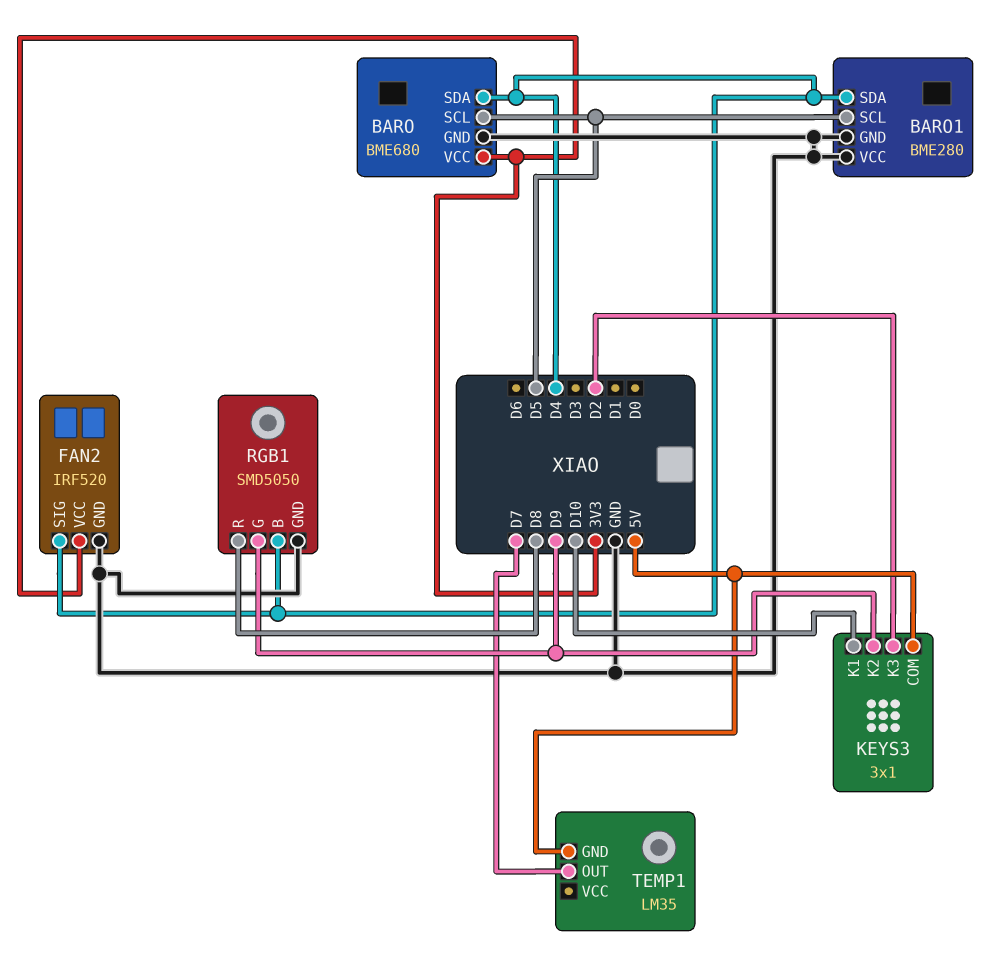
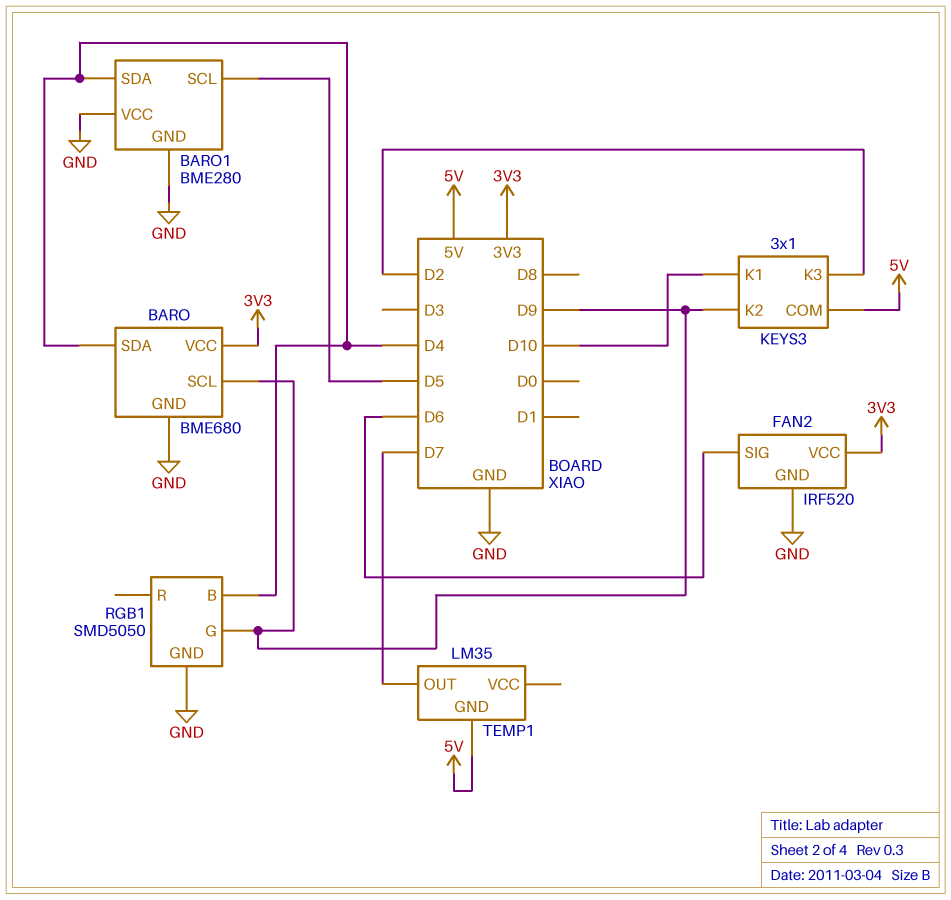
BARO pin SCL: D5 -> D9
FAN2 pin SIG: D4 -> D6
RGB1 pin R: D8 -> none

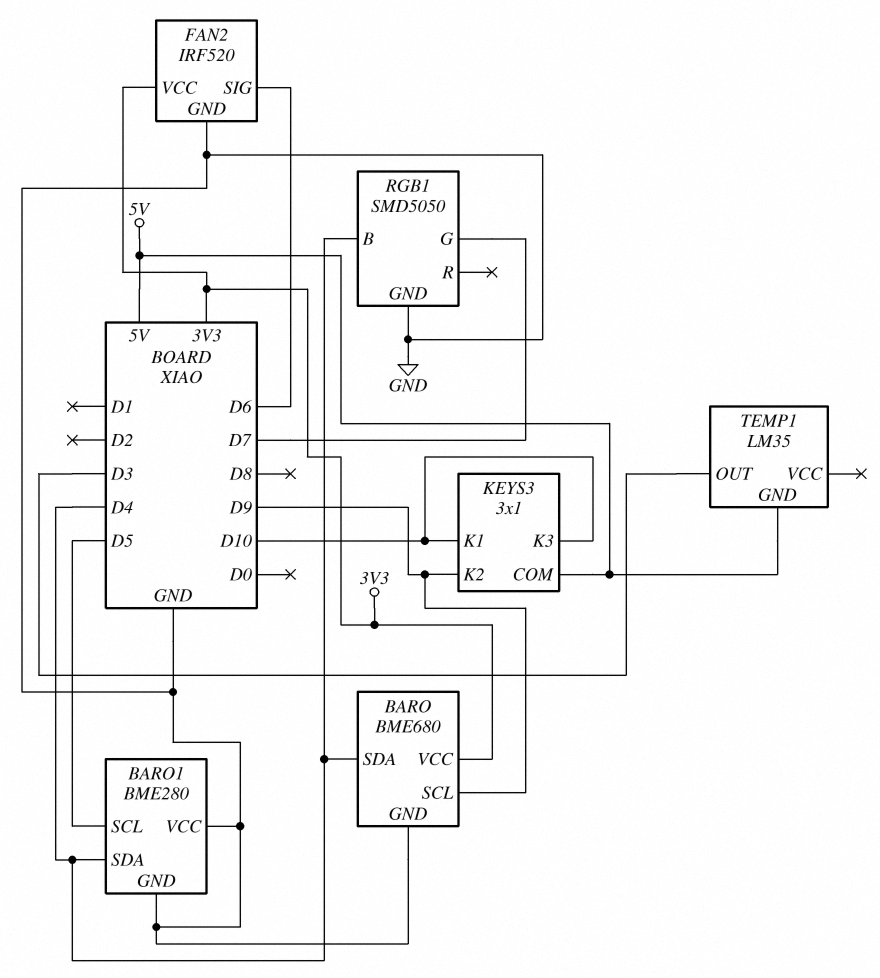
KEYS3 pin K3: D2 -> D10
RGB1 pin G: D9 -> D7
TEMP1 pin OUT: D7 -> D3

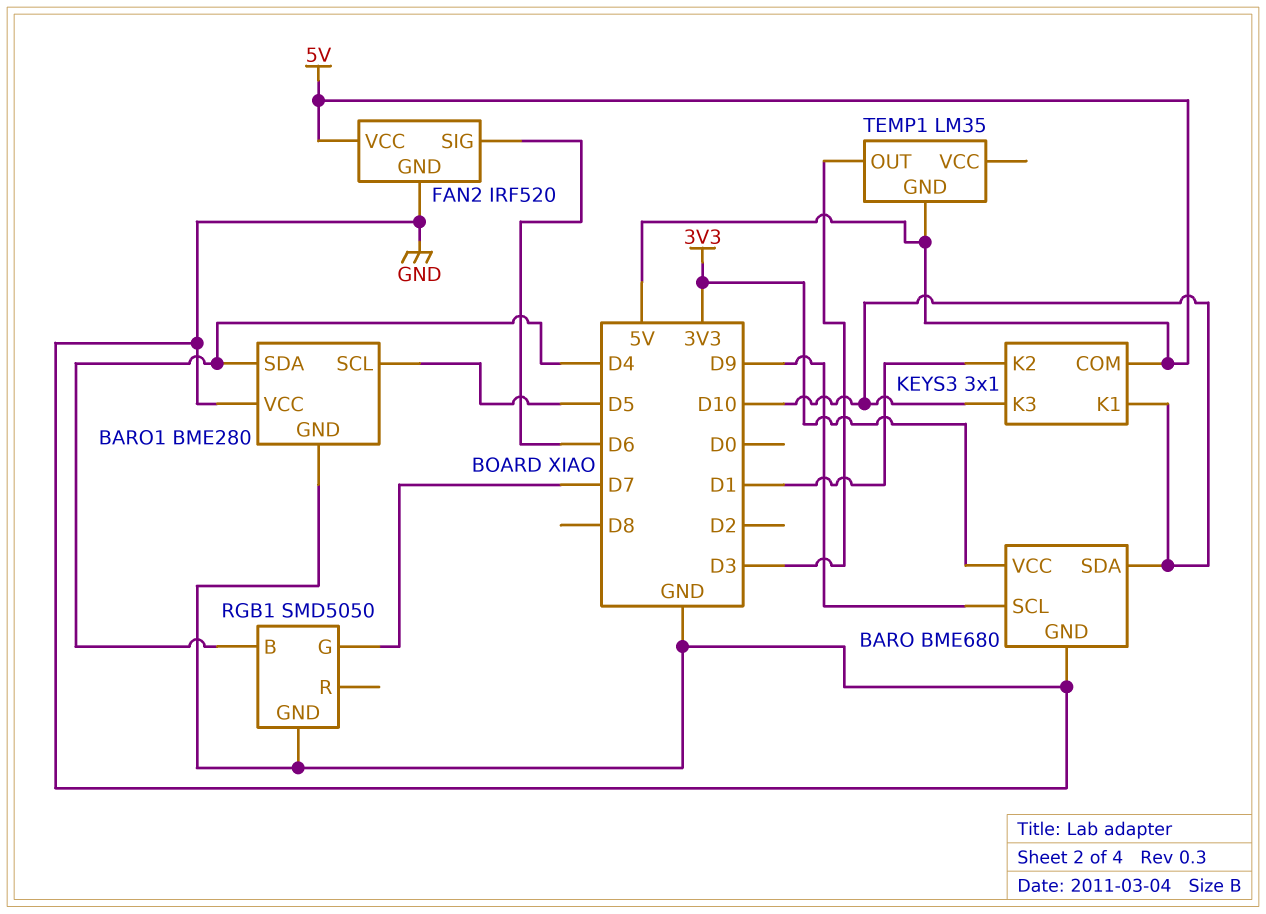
BARO pin SDA: D4 -> D10
FAN2 pin VCC: 3V3 -> 5V
KEYS3 pin K2: D9 -> D1

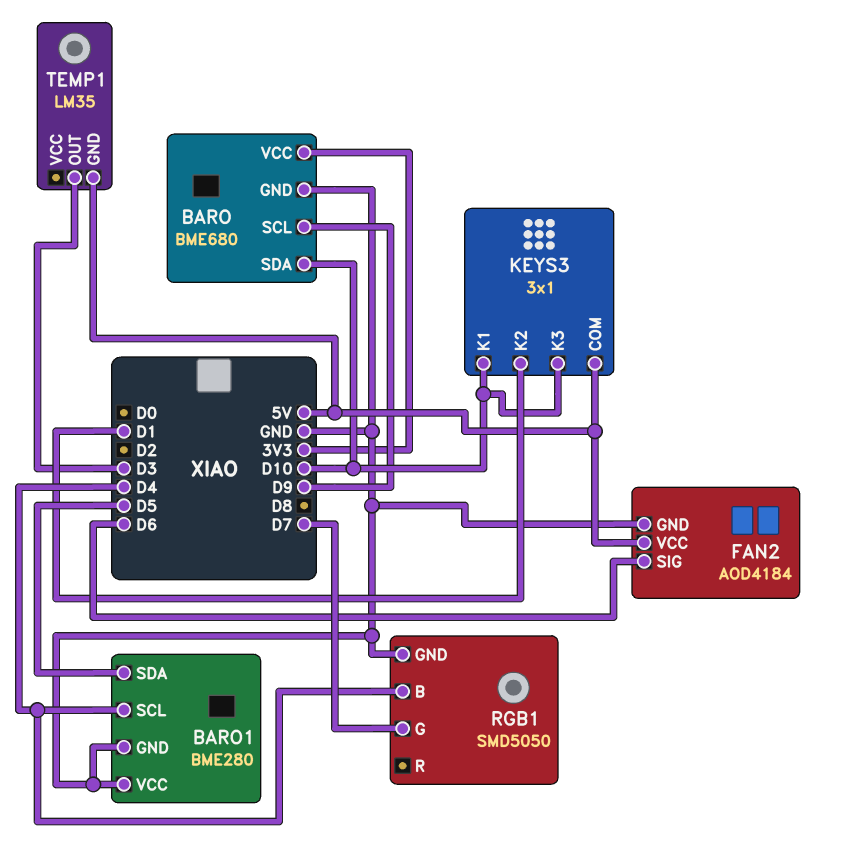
BARO1 pin SCL: D5 -> D4
BARO1 pin SDA: D4 -> D5
FAN2: IRF520 -> AOD4184

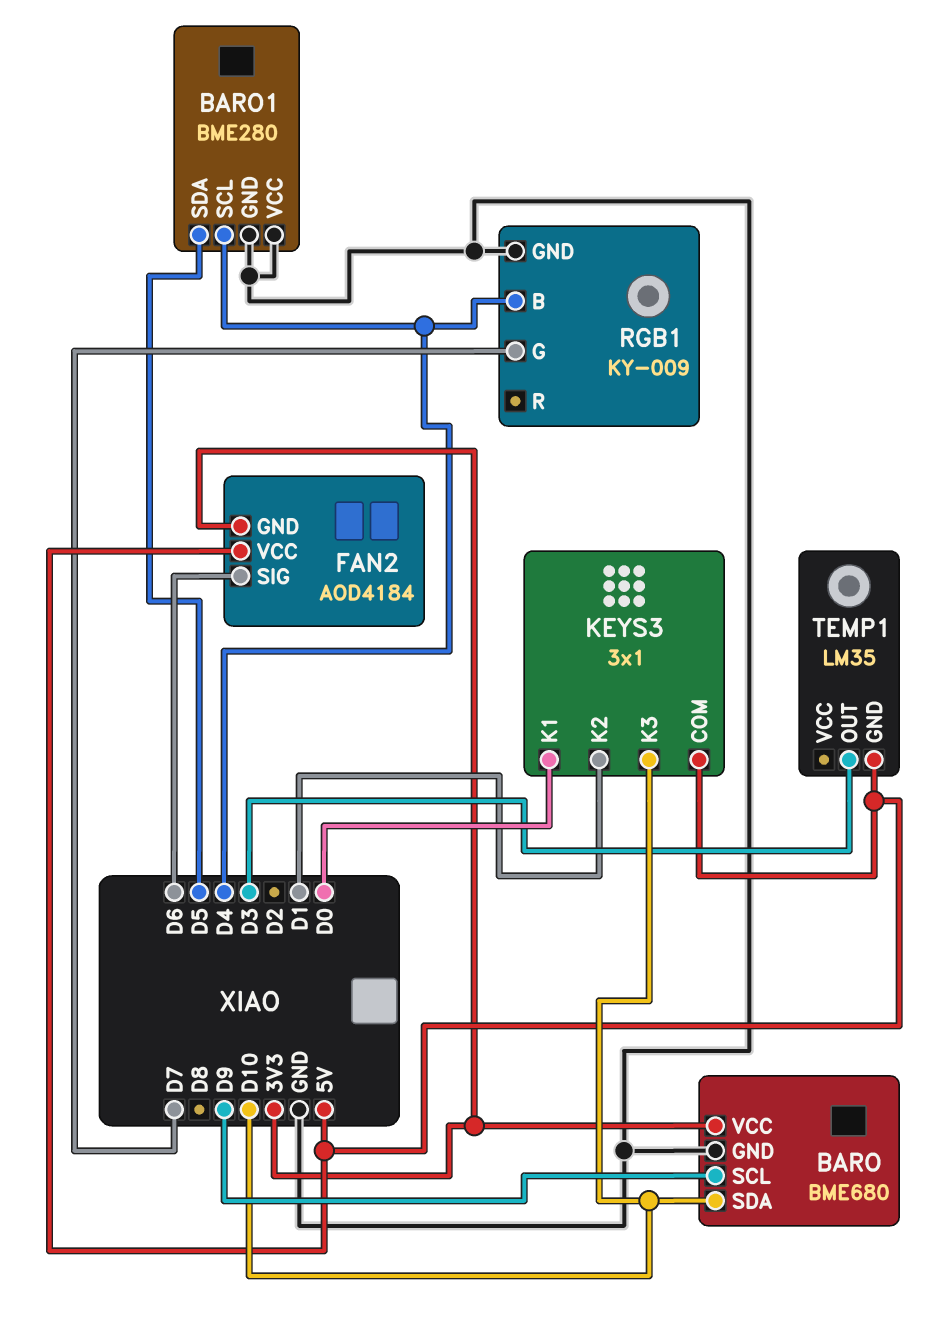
FAN2 pin GND: GND -> 3V3
KEYS3 pin K1: D10 -> D0
RGB1: SMD5050 -> KY-009

